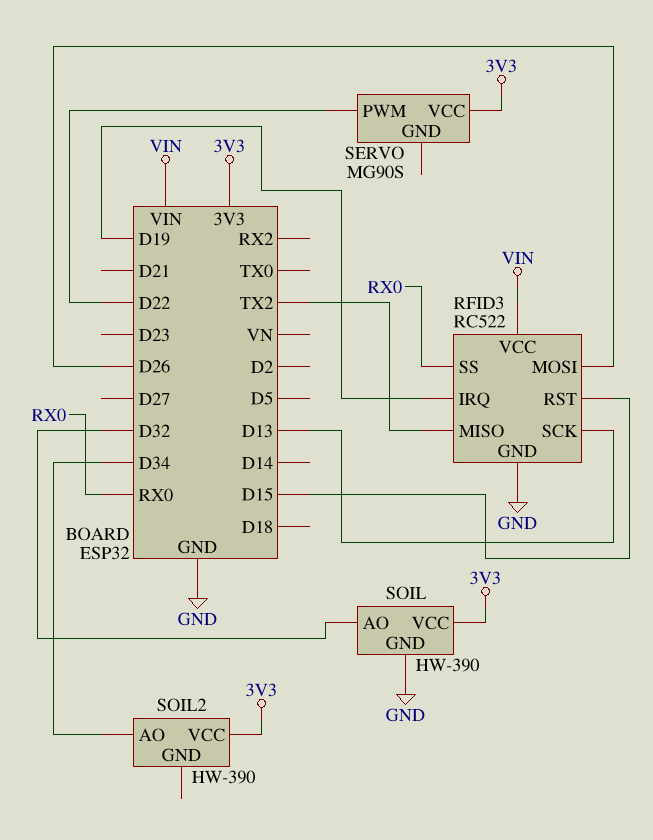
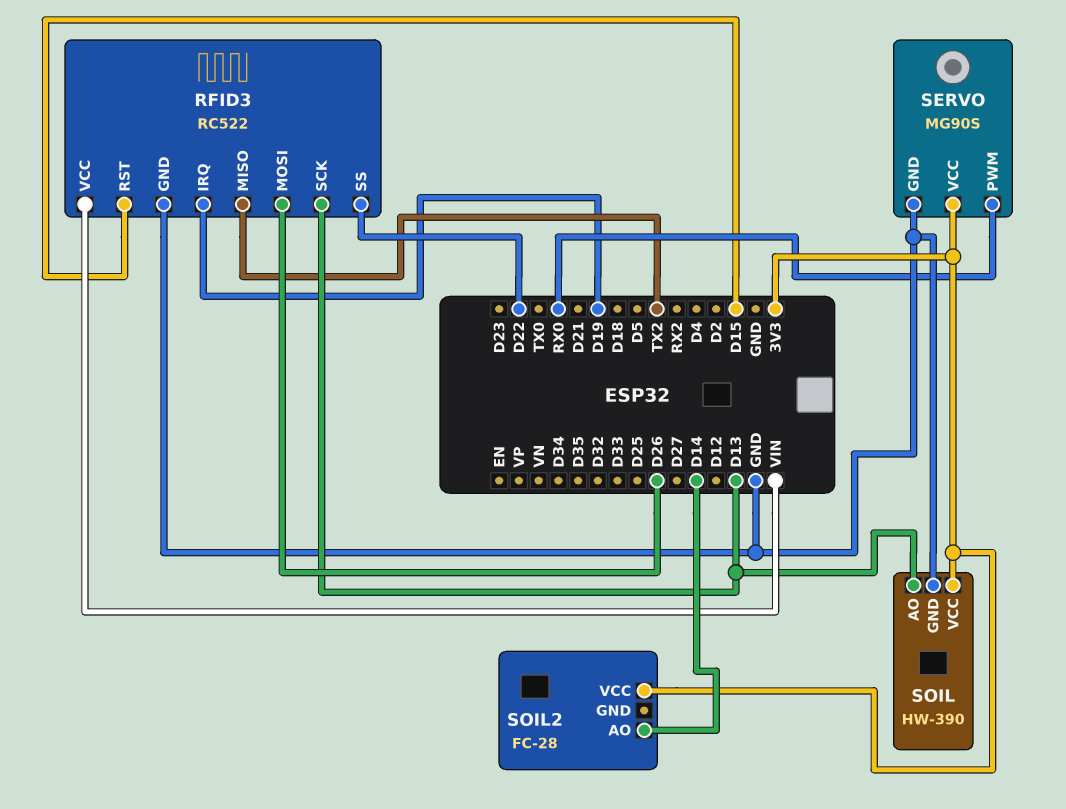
RFID3 pin SS: RX0 -> D22
SERVO pin GND: none -> GND
SERVO pin PWM: D22 -> RX0
SOIL pin AO: D32 -> D13
SOIL2: HW-390 -> FC-28
SOIL2 pin AO: D34 -> D14

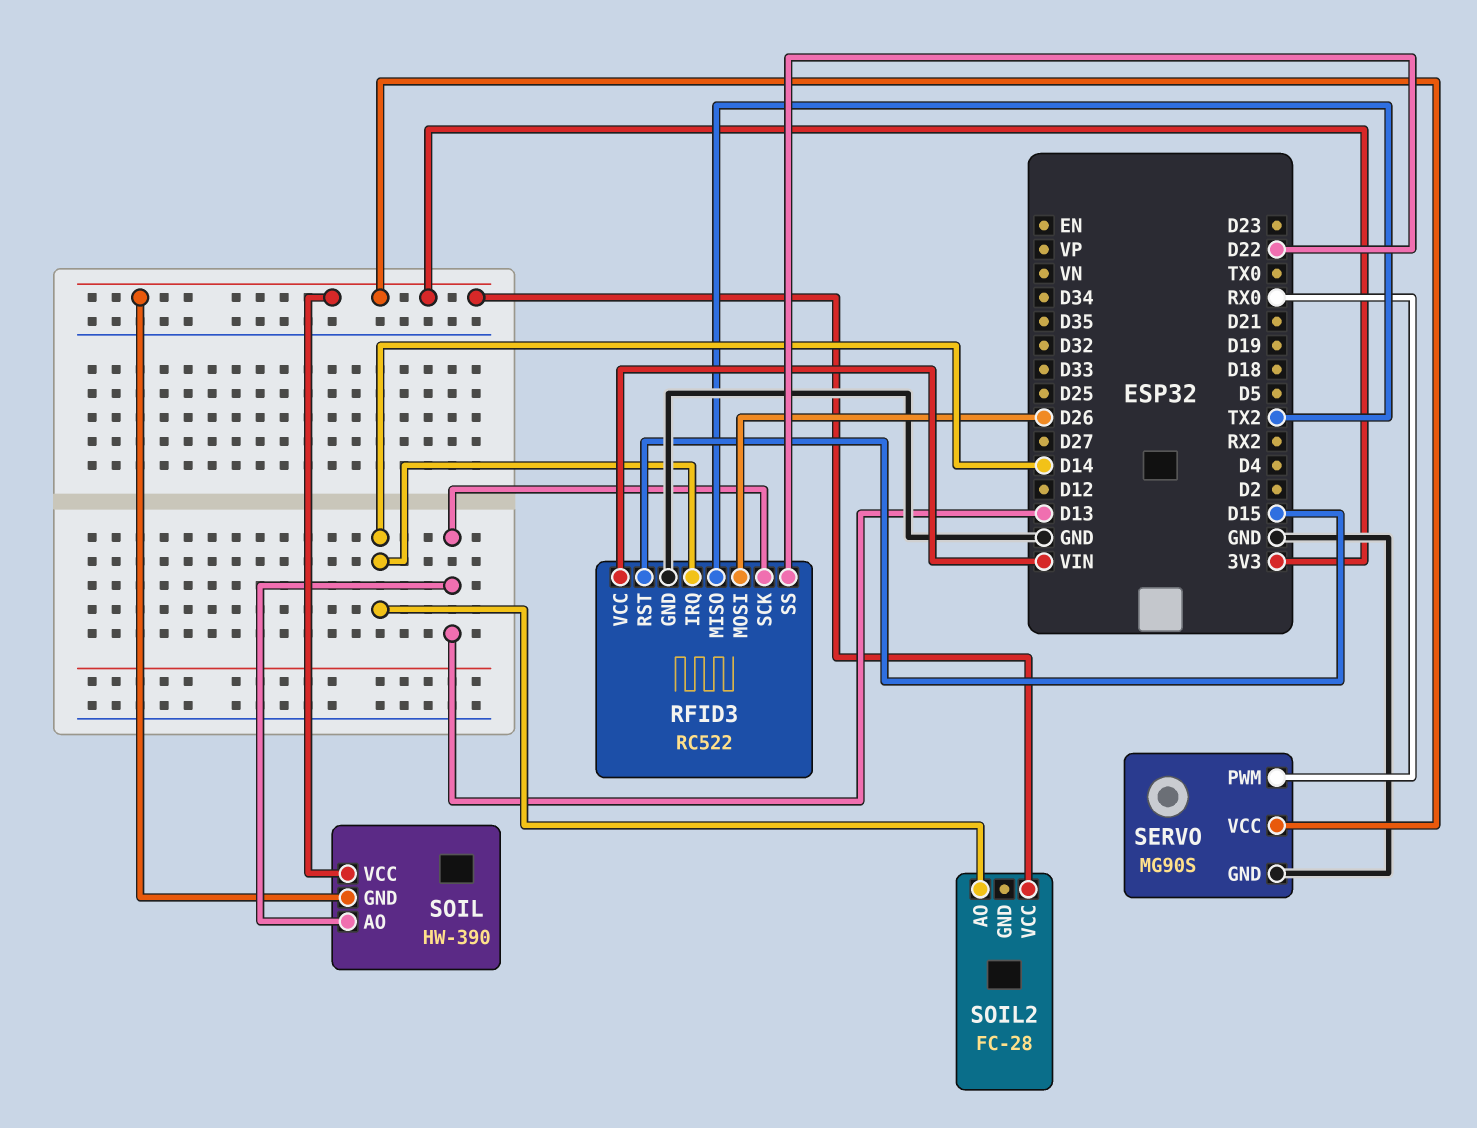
RFID3 pin IRQ: D19 -> D14
SOIL pin GND: GND -> 3V3

